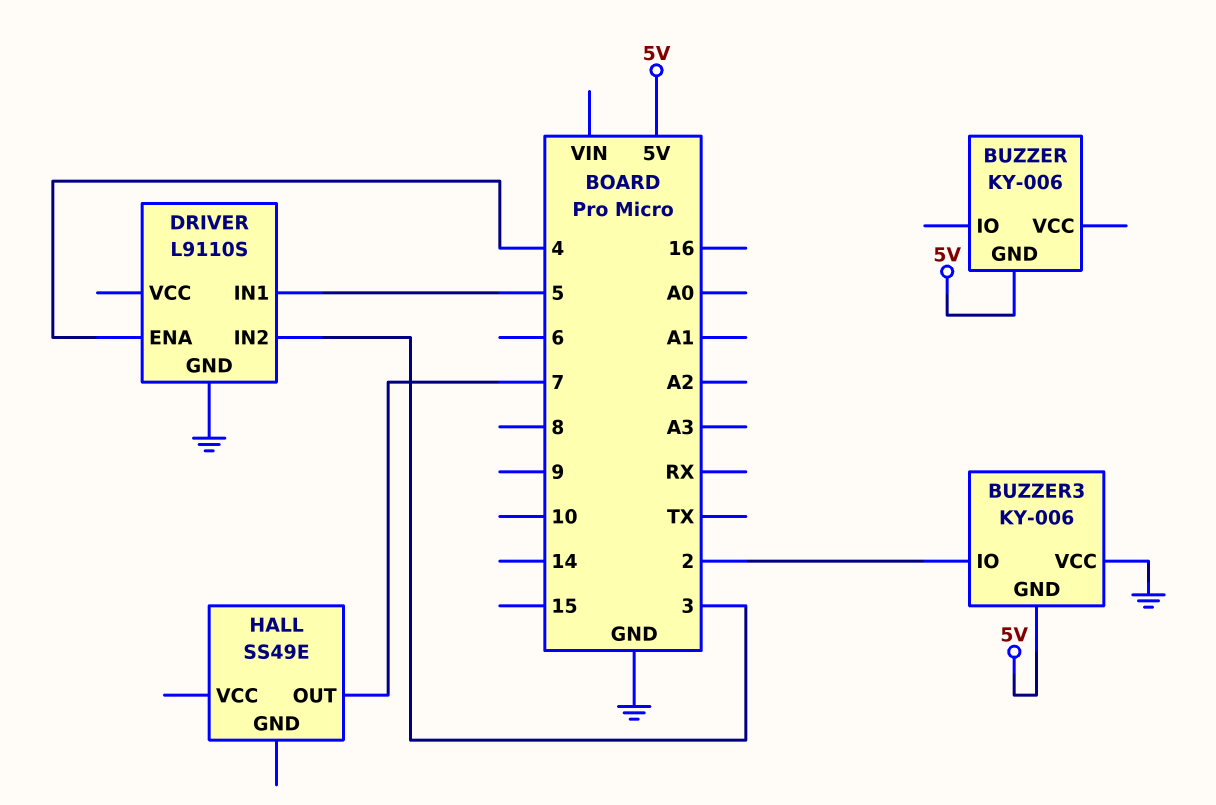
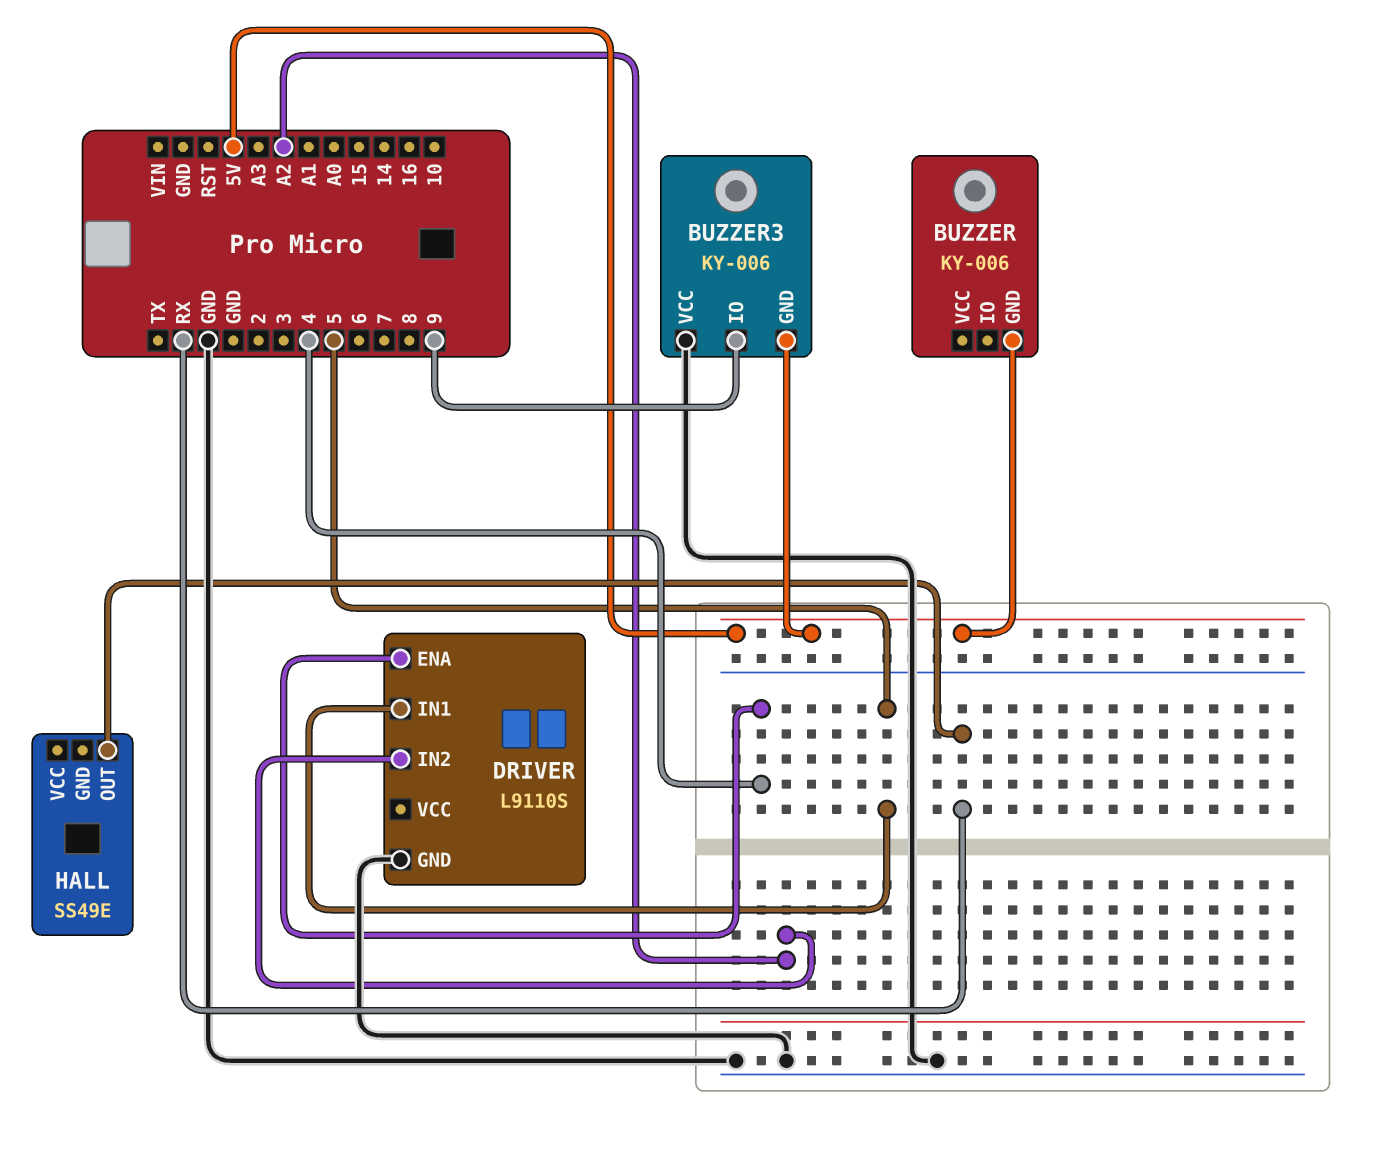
BUZZER3 pin IO: 2 -> 9
DRIVER pin IN2: 3 -> A2
HALL pin OUT: 7 -> RX

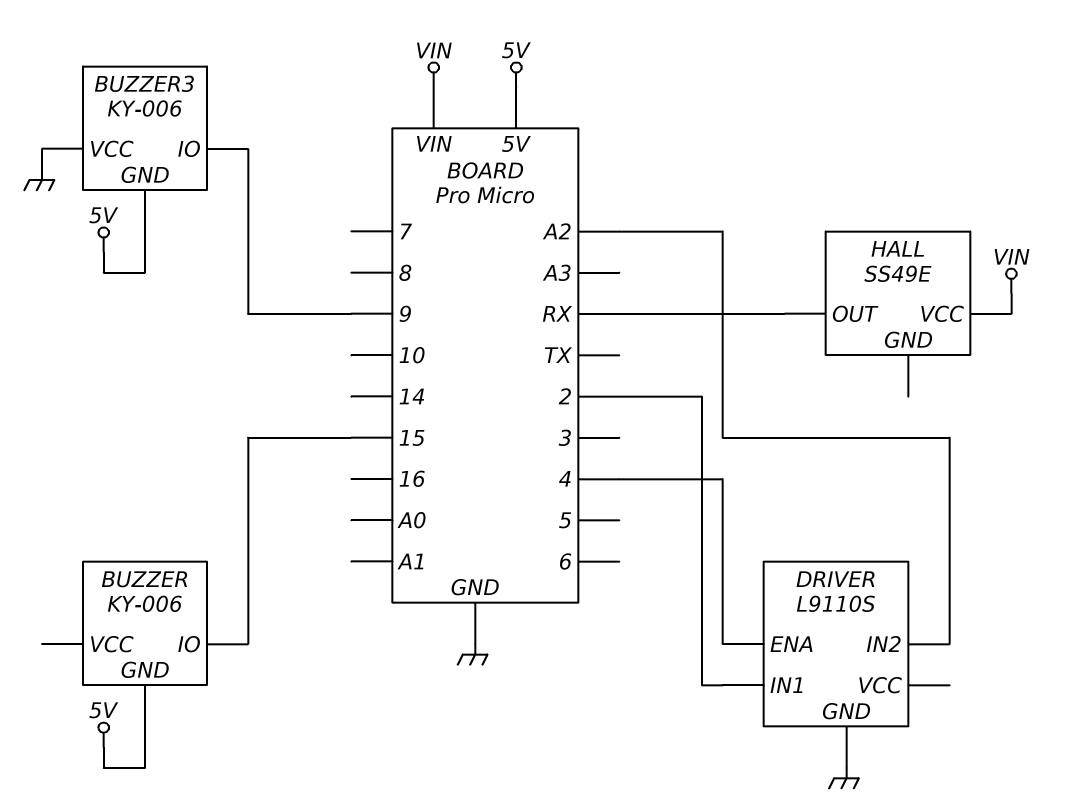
BUZZER pin IO: none -> 15
DRIVER pin IN1: 5 -> 2
HALL pin VCC: none -> VIN

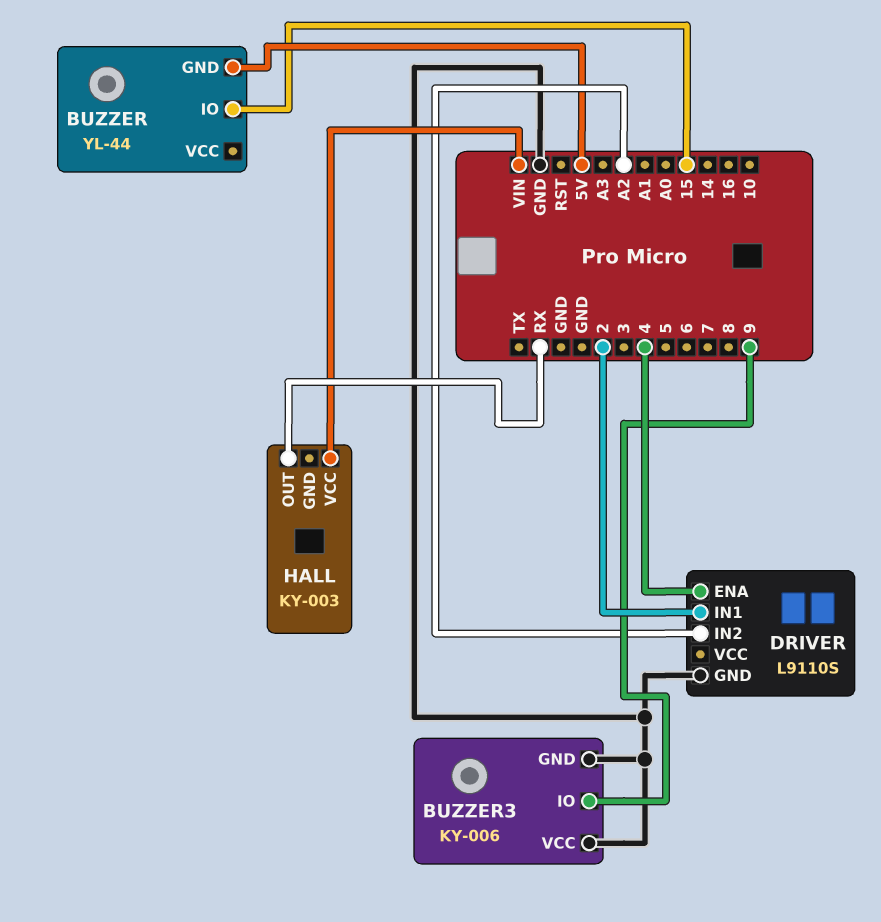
BUZZER: KY-006 -> YL-44
BUZZER3 pin GND: 5V -> GND
HALL: SS49E -> KY-003

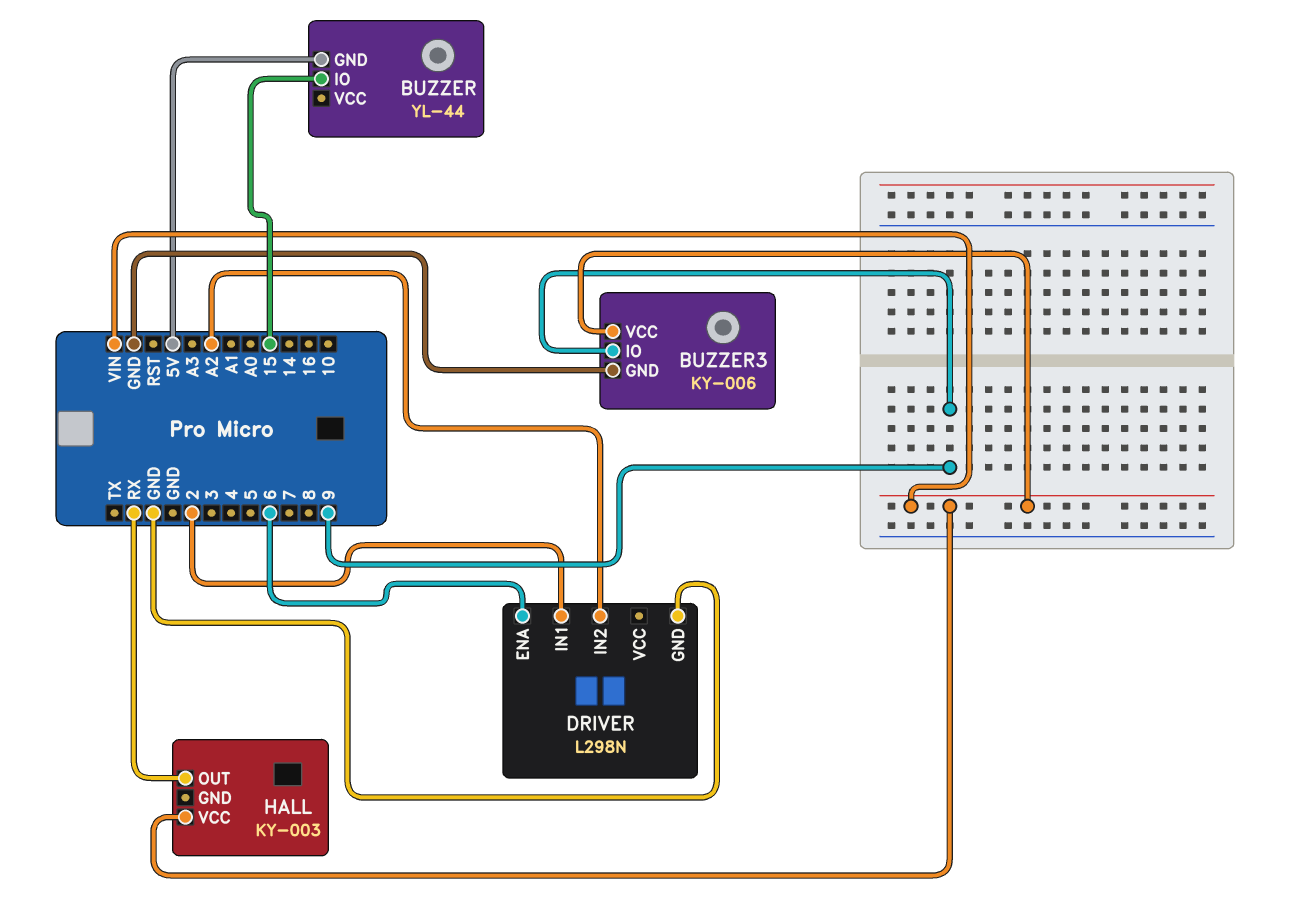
BUZZER3 pin VCC: GND -> VIN
DRIVER: L9110S -> L298N
DRIVER pin ENA: 4 -> 6

